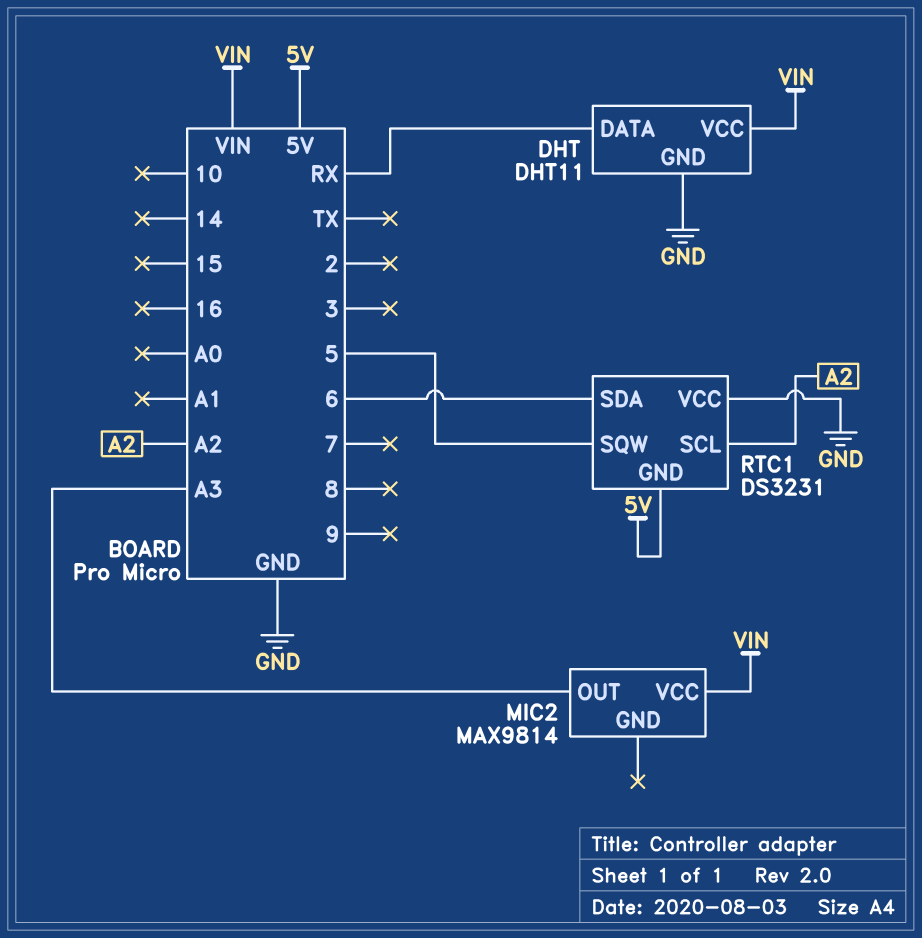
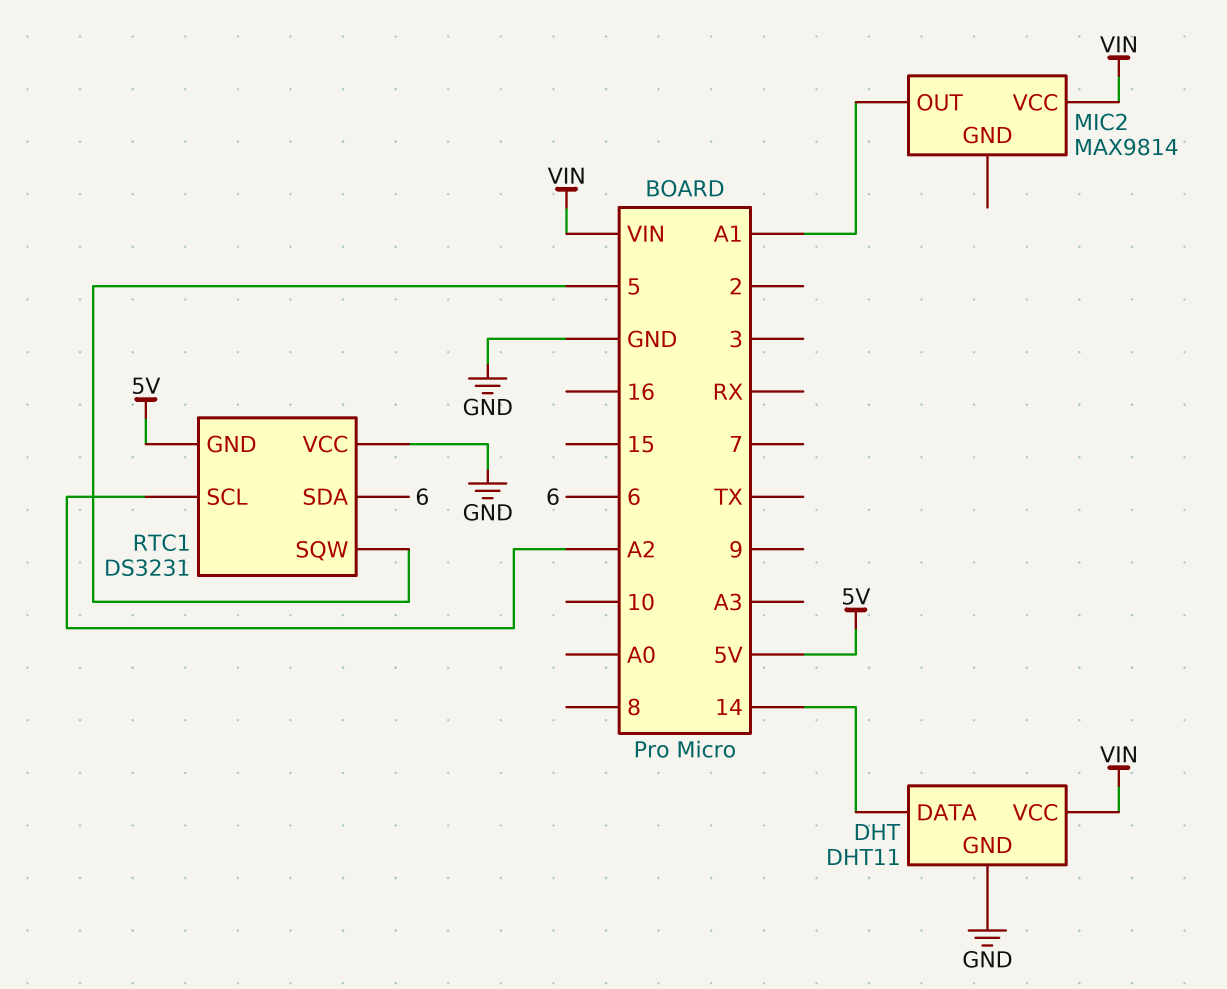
DHT pin DATA: RX -> 14
MIC2 pin OUT: A3 -> A1

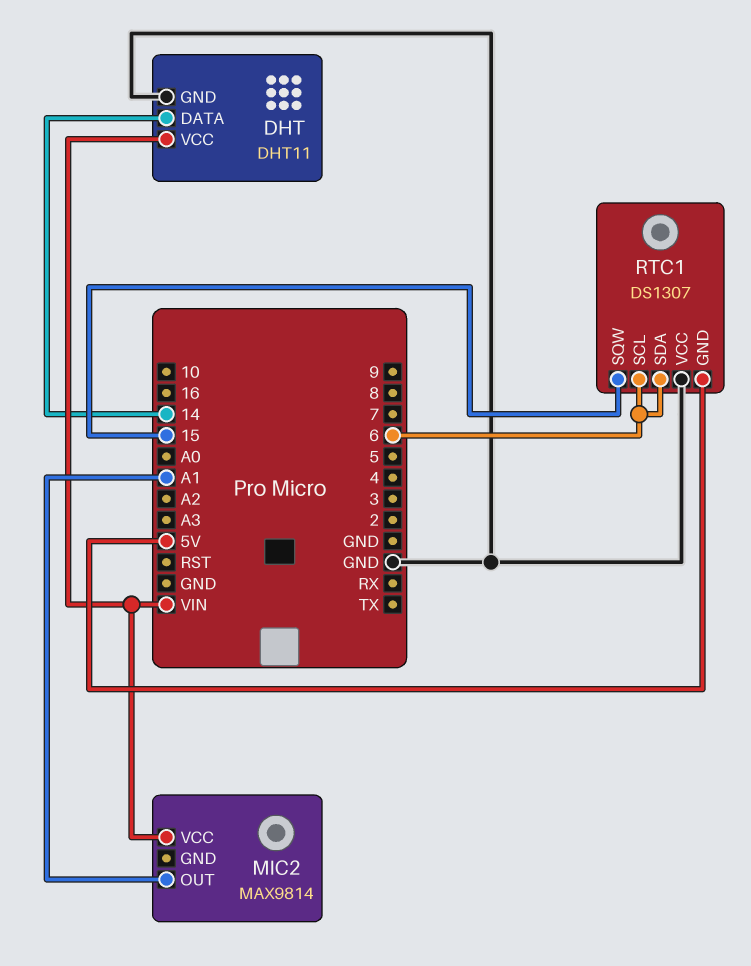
RTC1: DS3231 -> DS1307
RTC1 pin SCL: A2 -> 6
RTC1 pin SQW: 5 -> 15

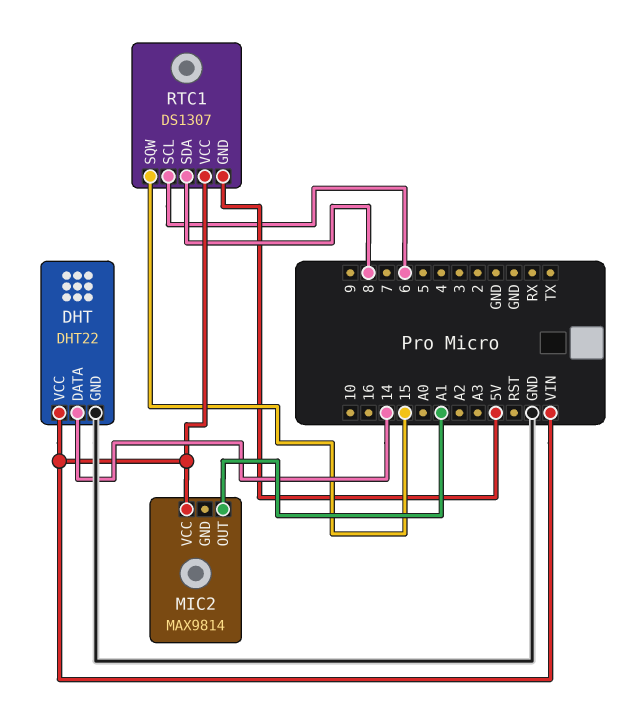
DHT: DHT11 -> DHT22
RTC1 pin SDA: 6 -> 8
RTC1 pin VCC: GND -> VIN

